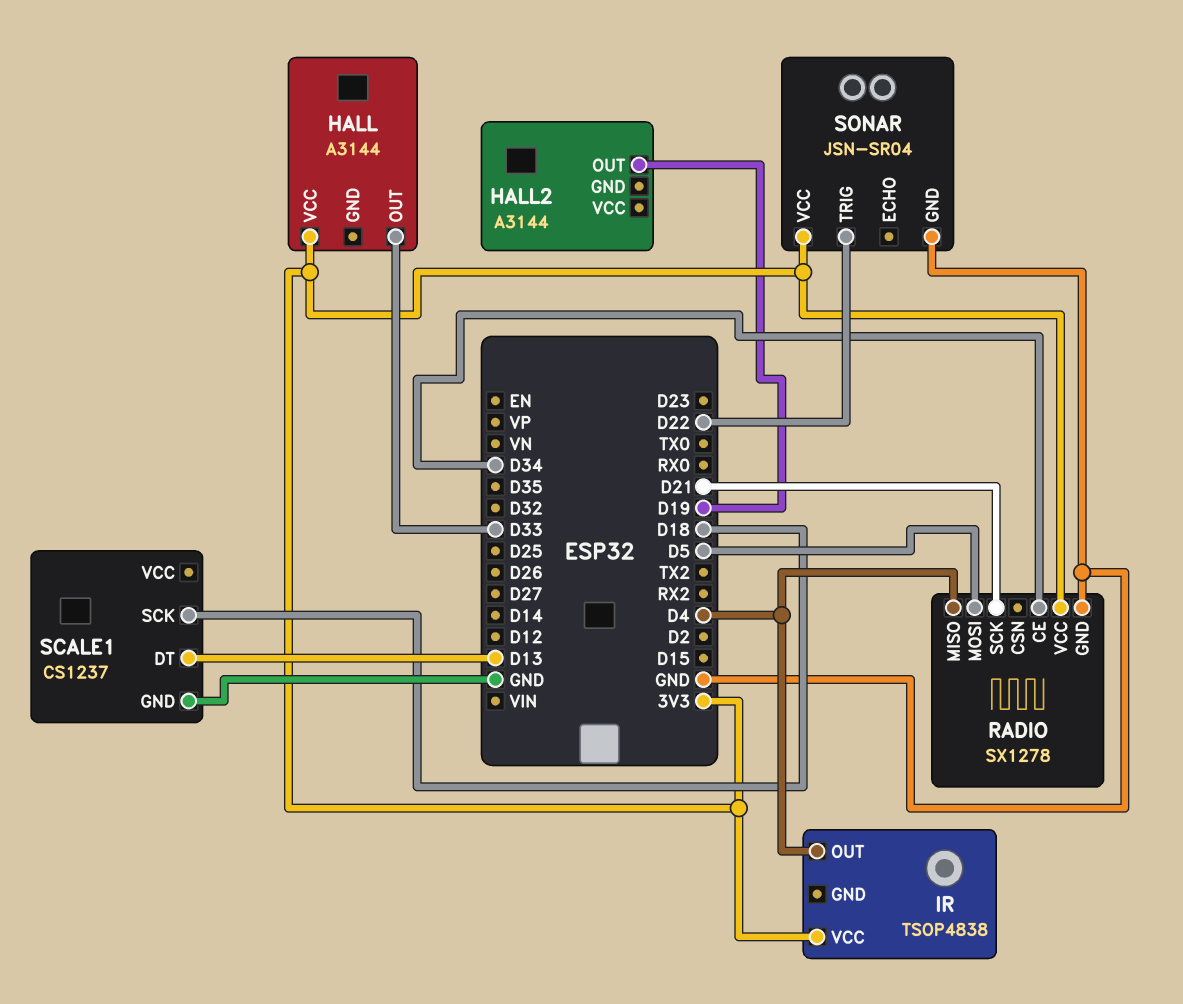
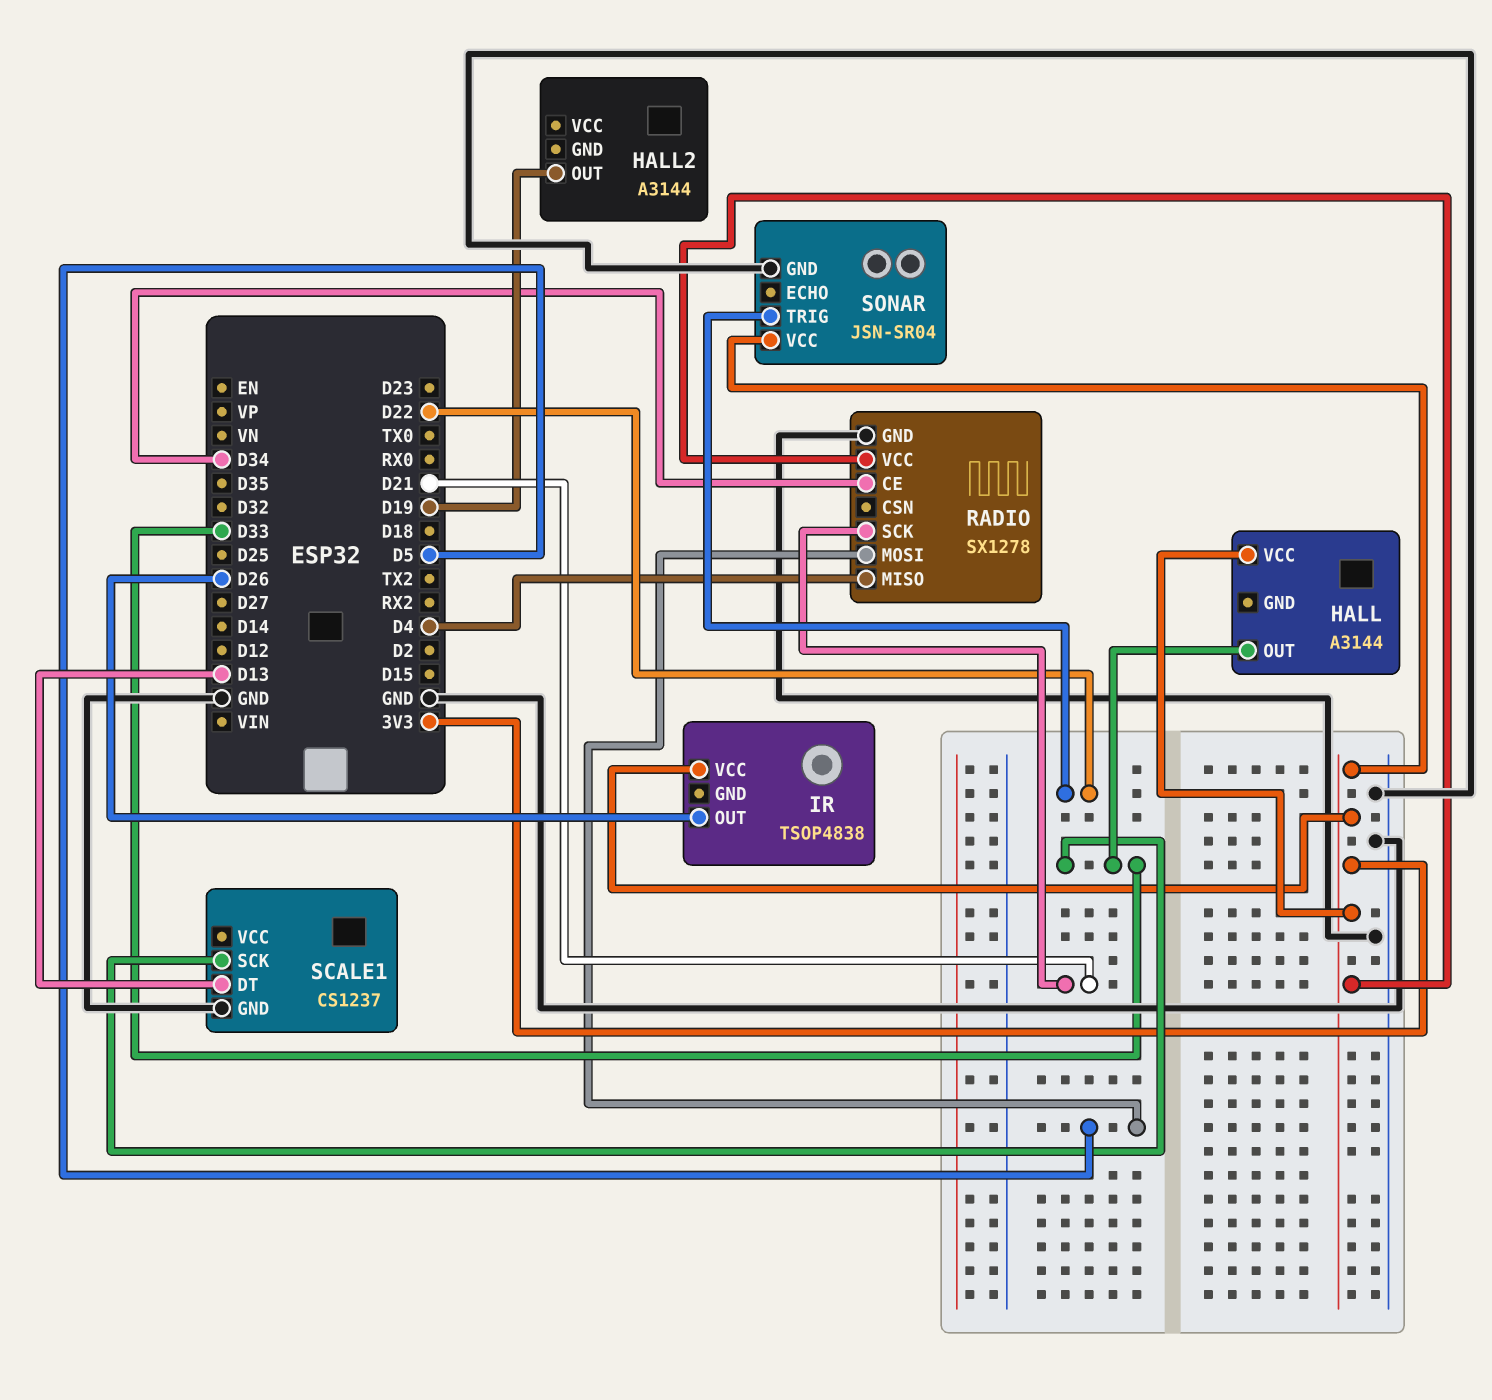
IR pin OUT: D4 -> D26
SCALE1 pin SCK: D18 -> D33

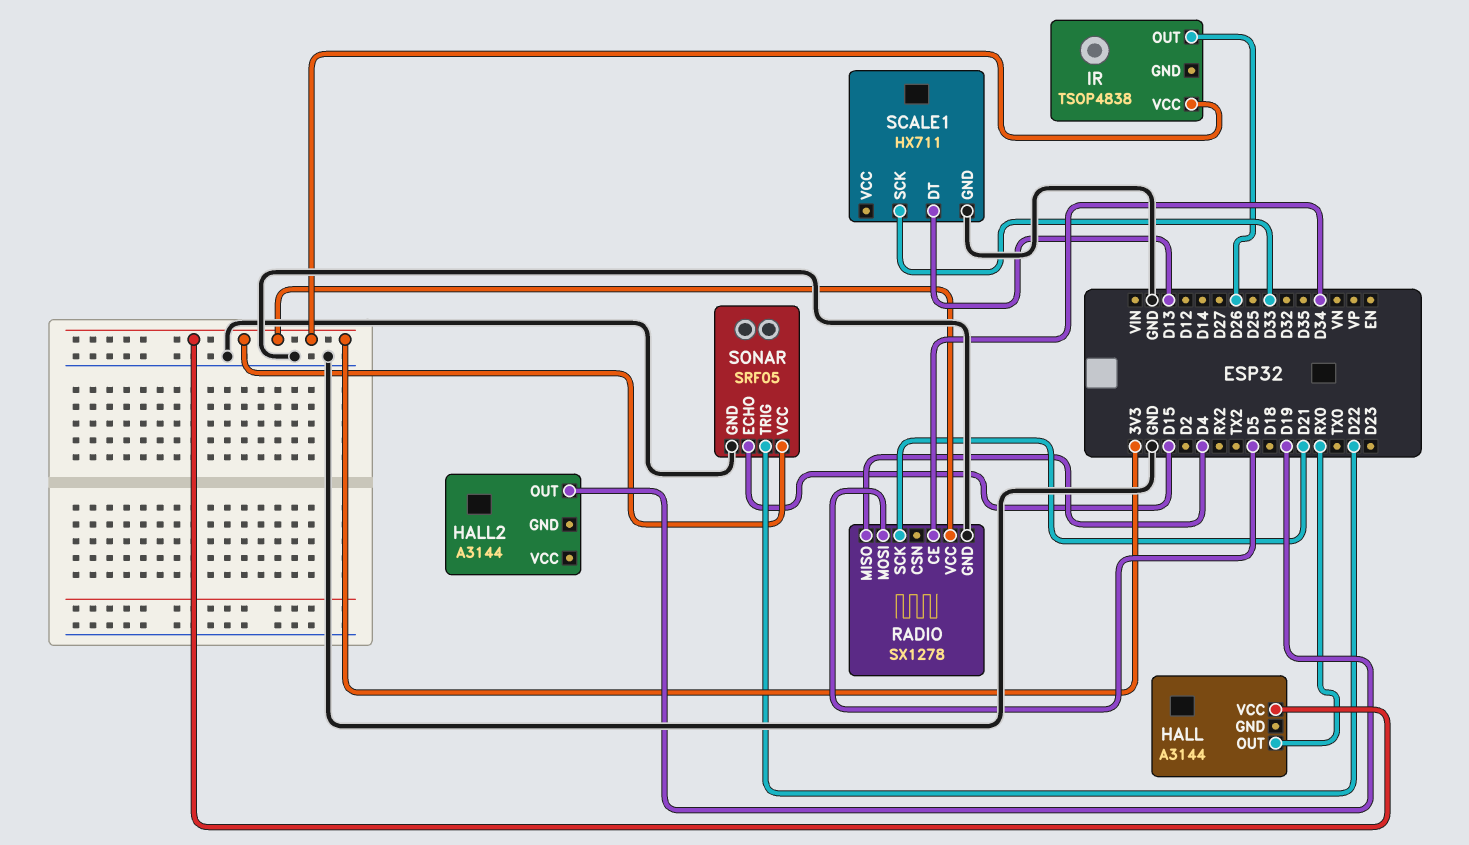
HALL pin OUT: D33 -> RX0
SCALE1: CS1237 -> HX711
SONAR: JSN-SR04 -> SRF05
SONAR pin ECHO: none -> D15

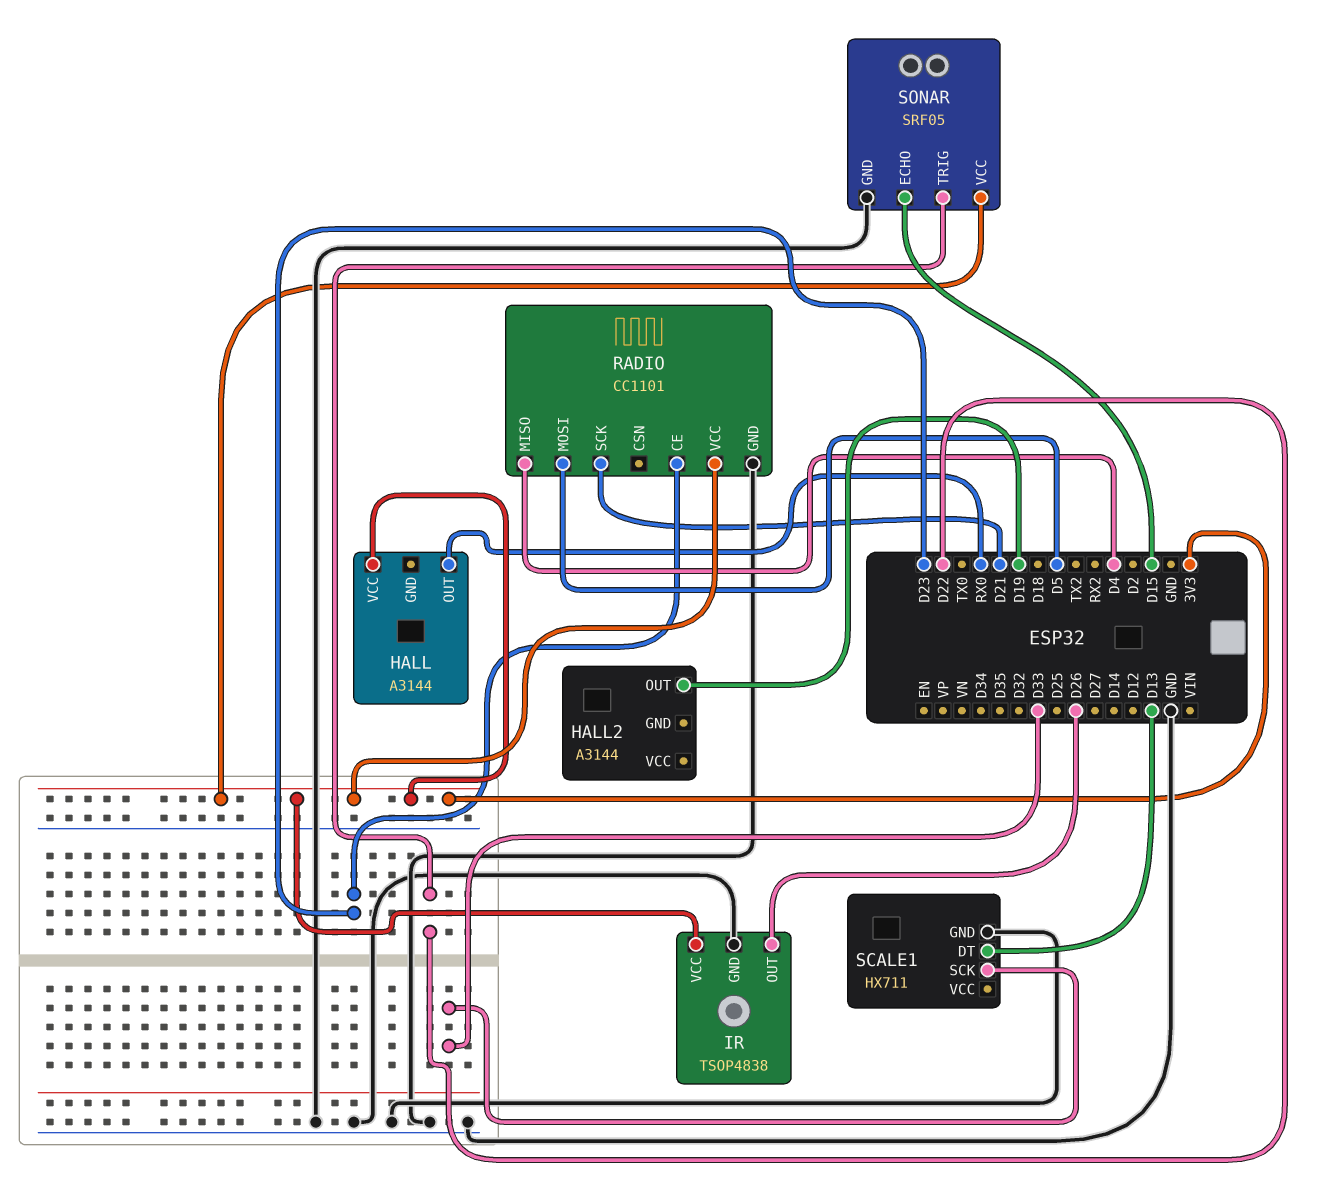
IR pin GND: none -> GND
RADIO: SX1278 -> CC1101
RADIO pin CE: D34 -> D23

